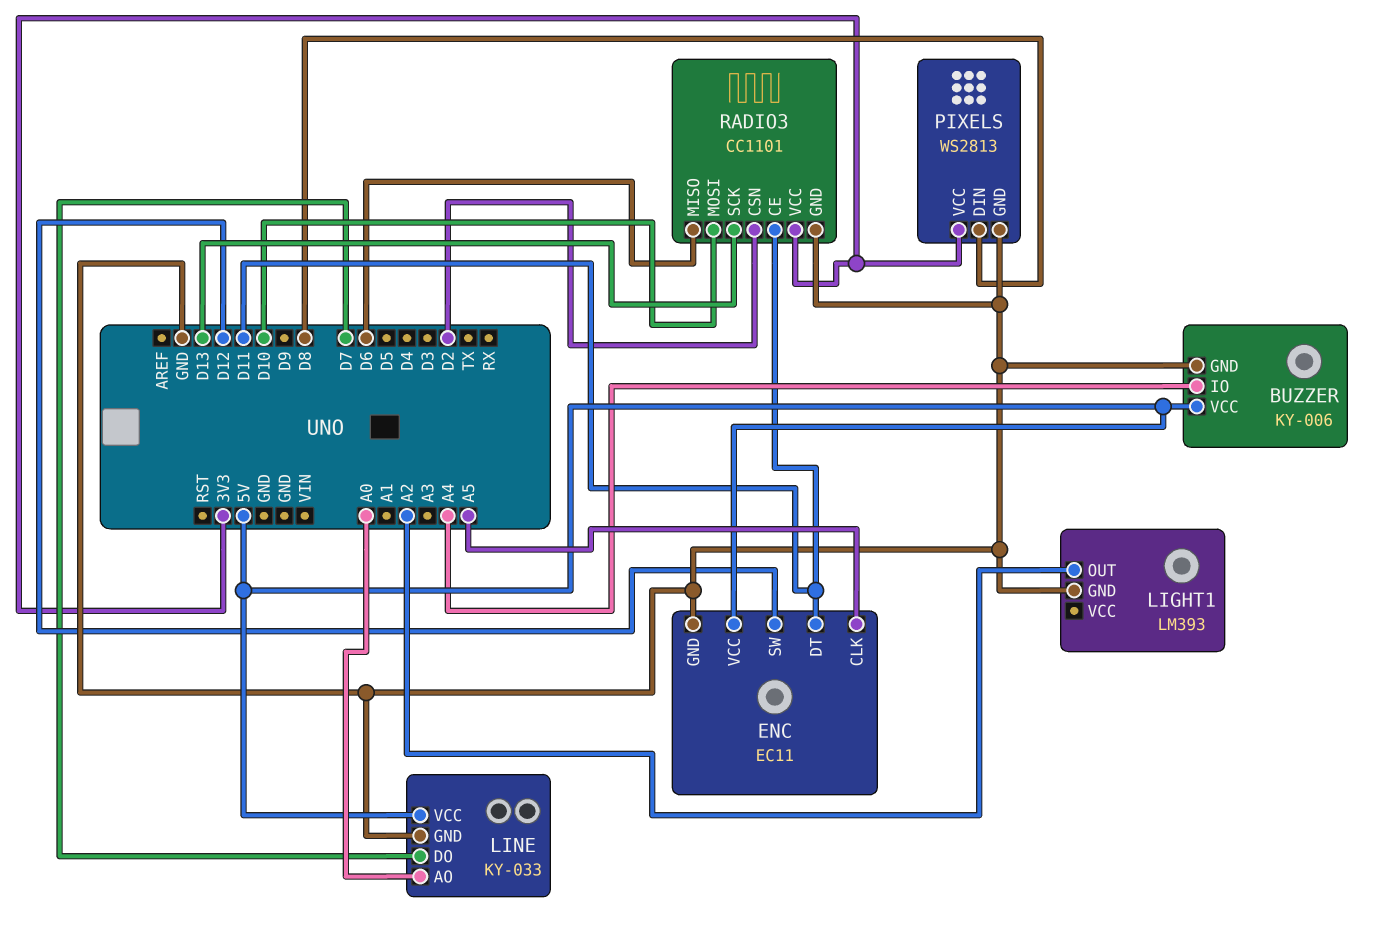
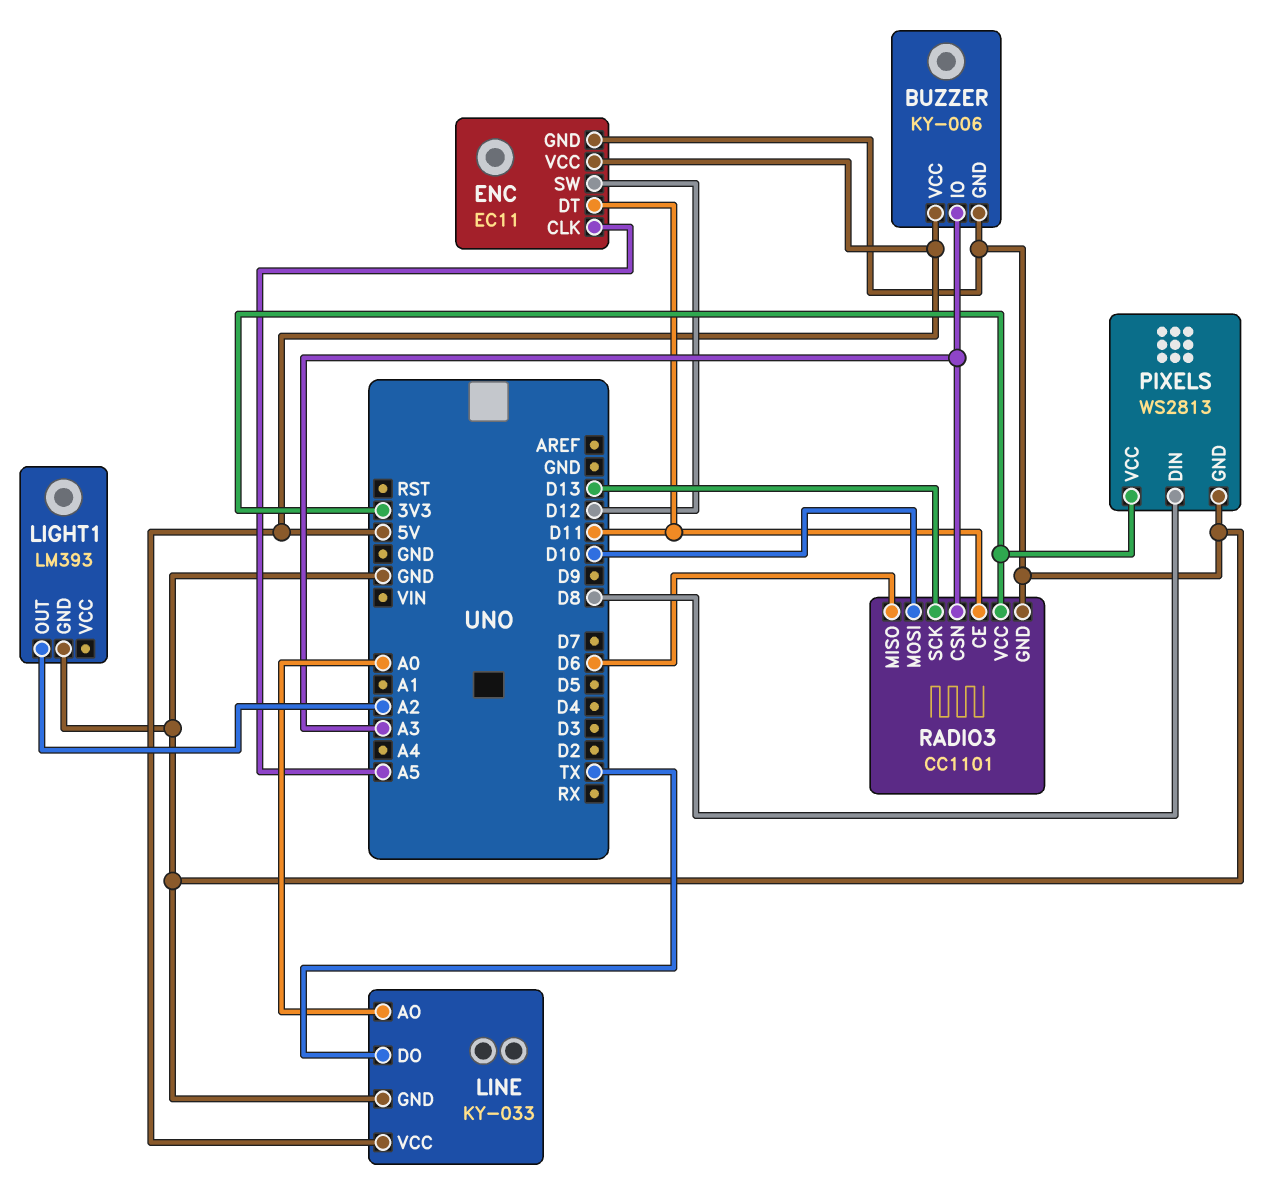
BUZZER pin IO: A4 -> A3
LINE pin DO: D7 -> TX
RADIO3 pin CSN: D2 -> A3

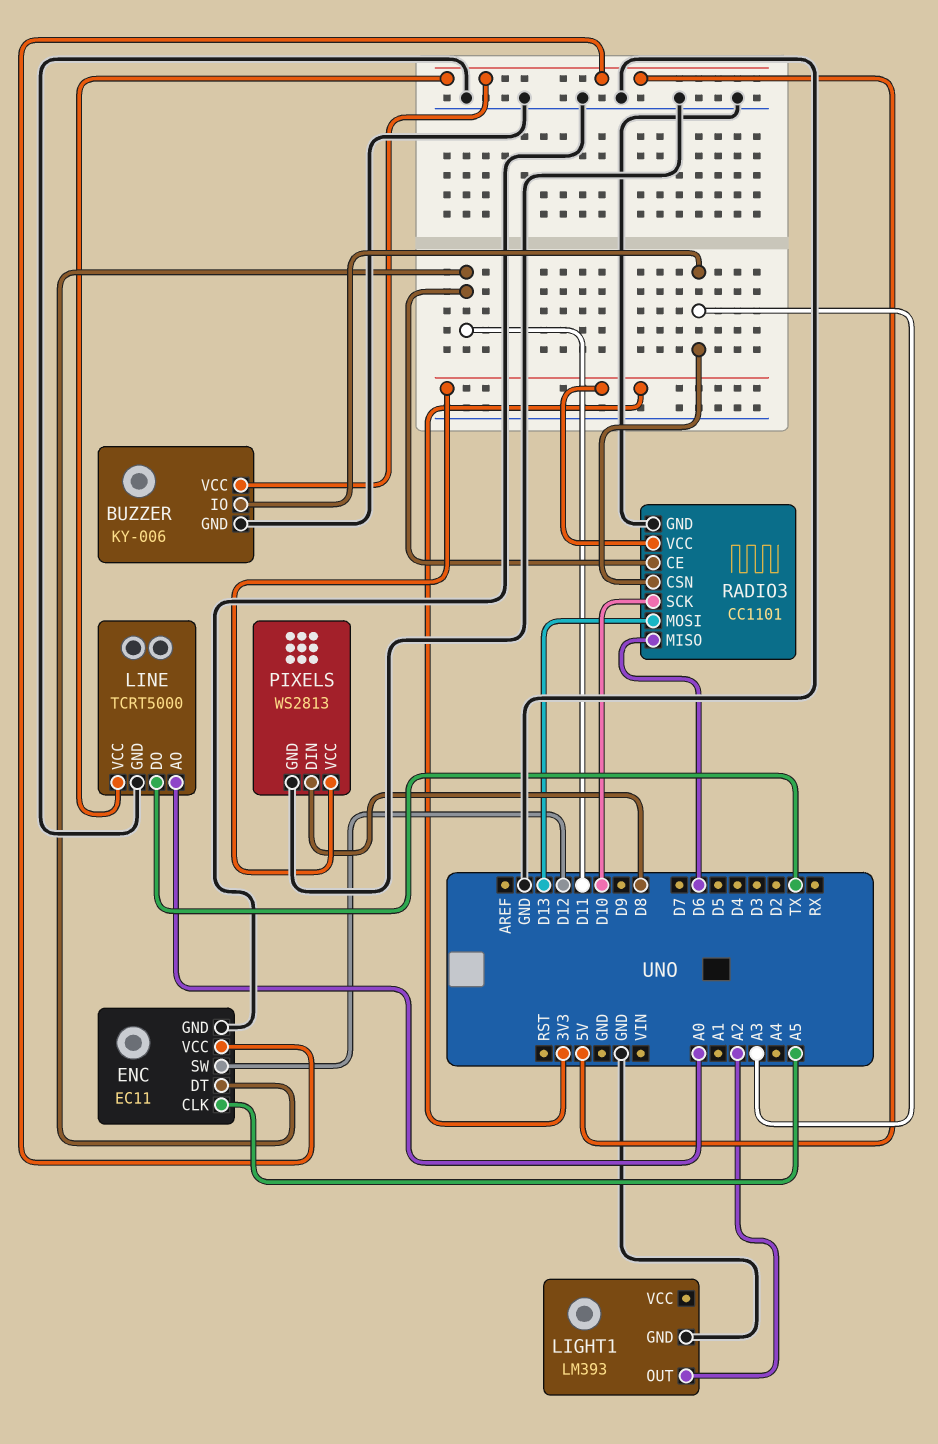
LINE: KY-033 -> TCRT5000
RADIO3 pin MOSI: D10 -> D13
RADIO3 pin SCK: D13 -> D10

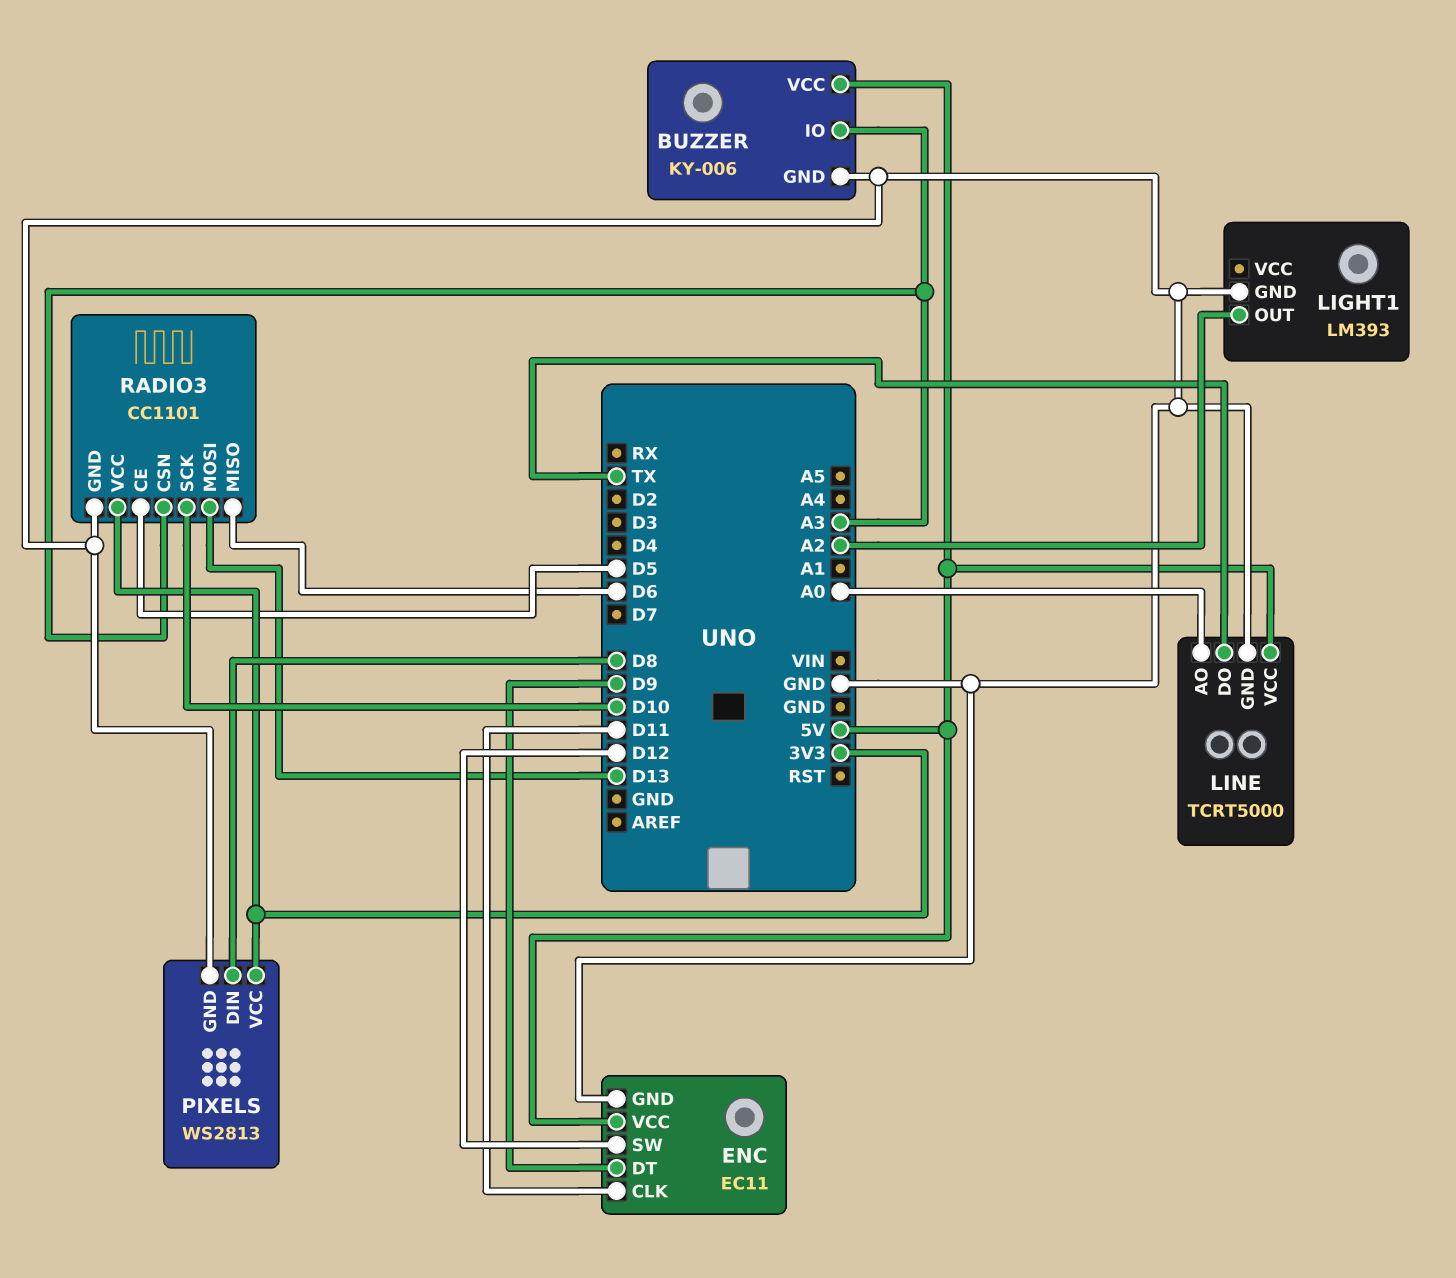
ENC pin CLK: A5 -> D11
ENC pin DT: D11 -> D9
RADIO3 pin CE: D11 -> D5

